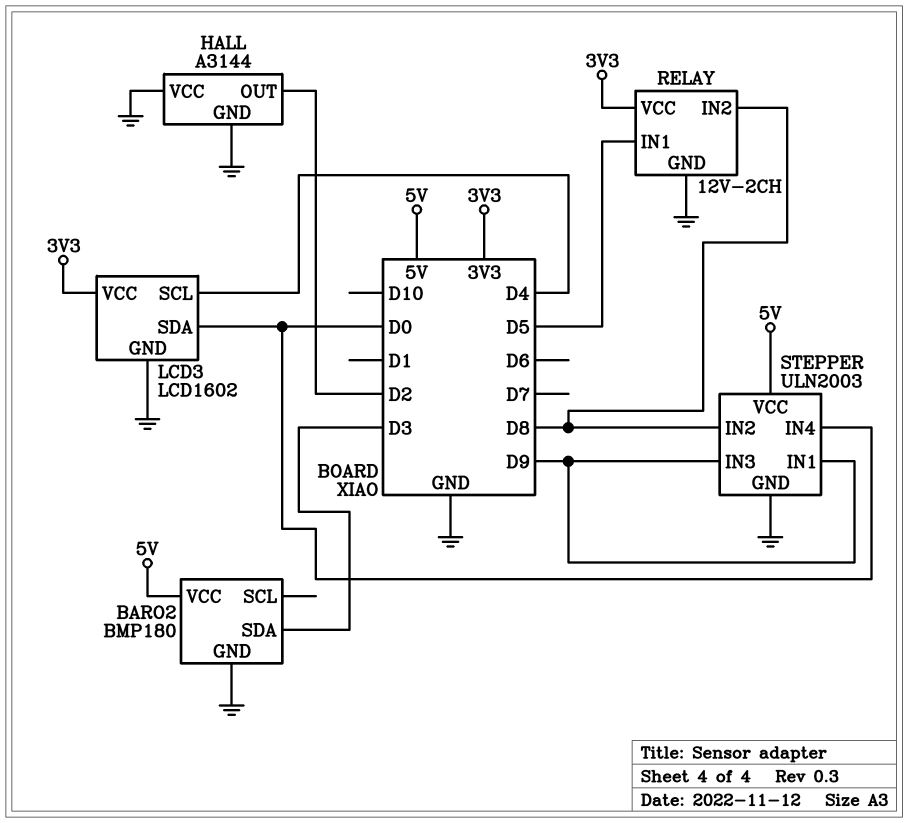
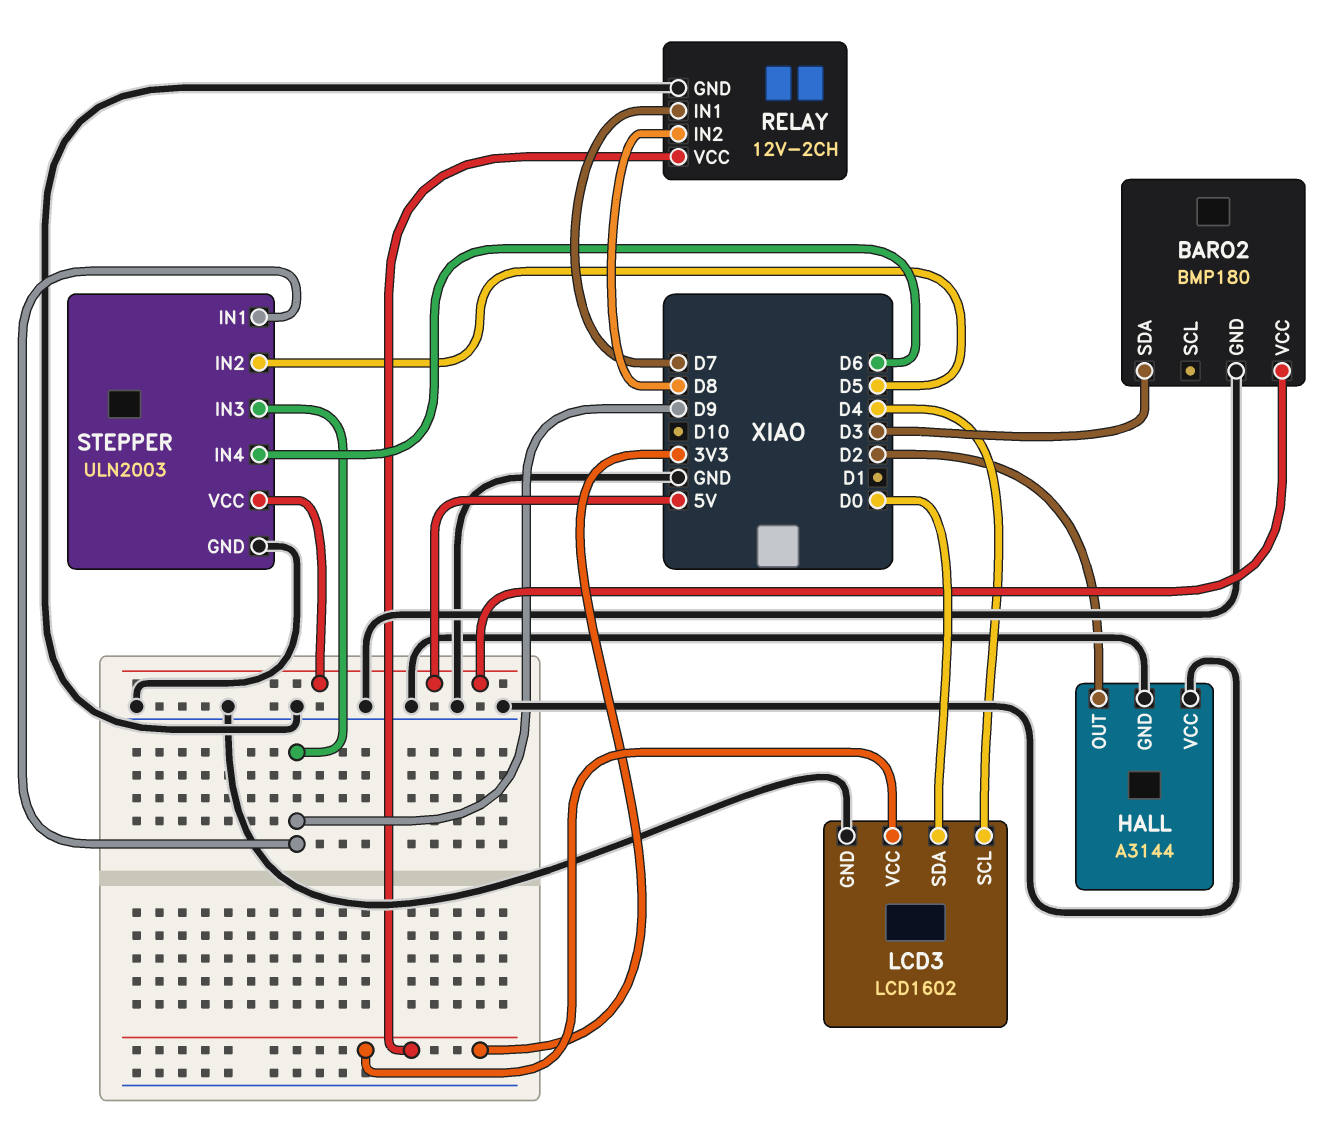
RELAY pin IN1: D5 -> D7
STEPPER pin IN2: D8 -> D5
STEPPER pin IN4: D0 -> D6

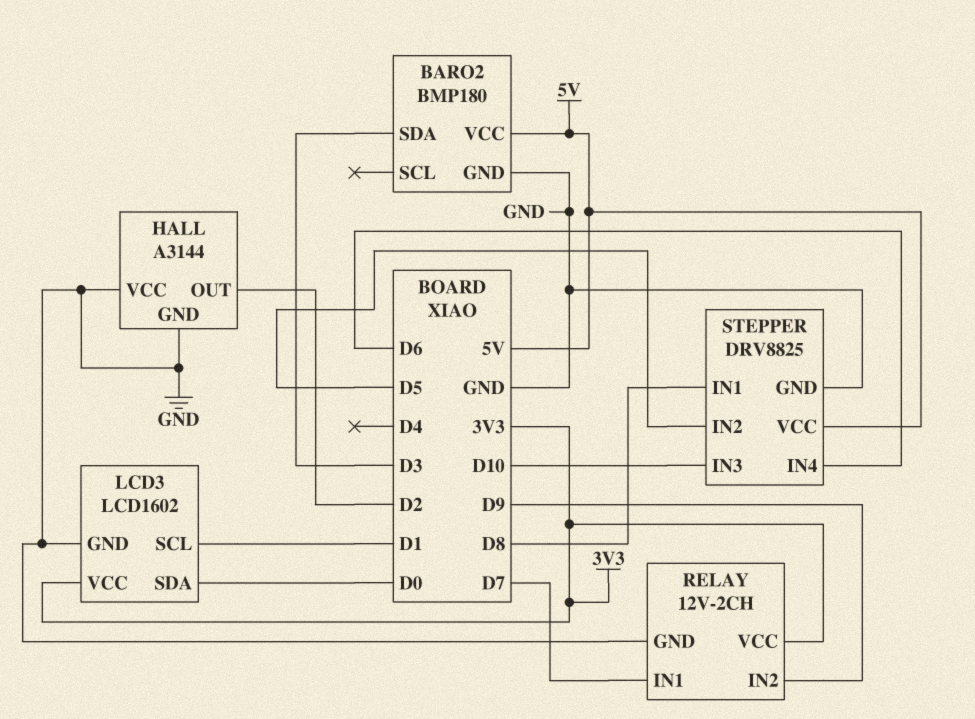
LCD3 pin SCL: D4 -> D1
RELAY pin IN2: D8 -> D9
STEPPER: ULN2003 -> DRV8825
STEPPER pin IN1: D9 -> D8
STEPPER pin IN3: D9 -> D10

